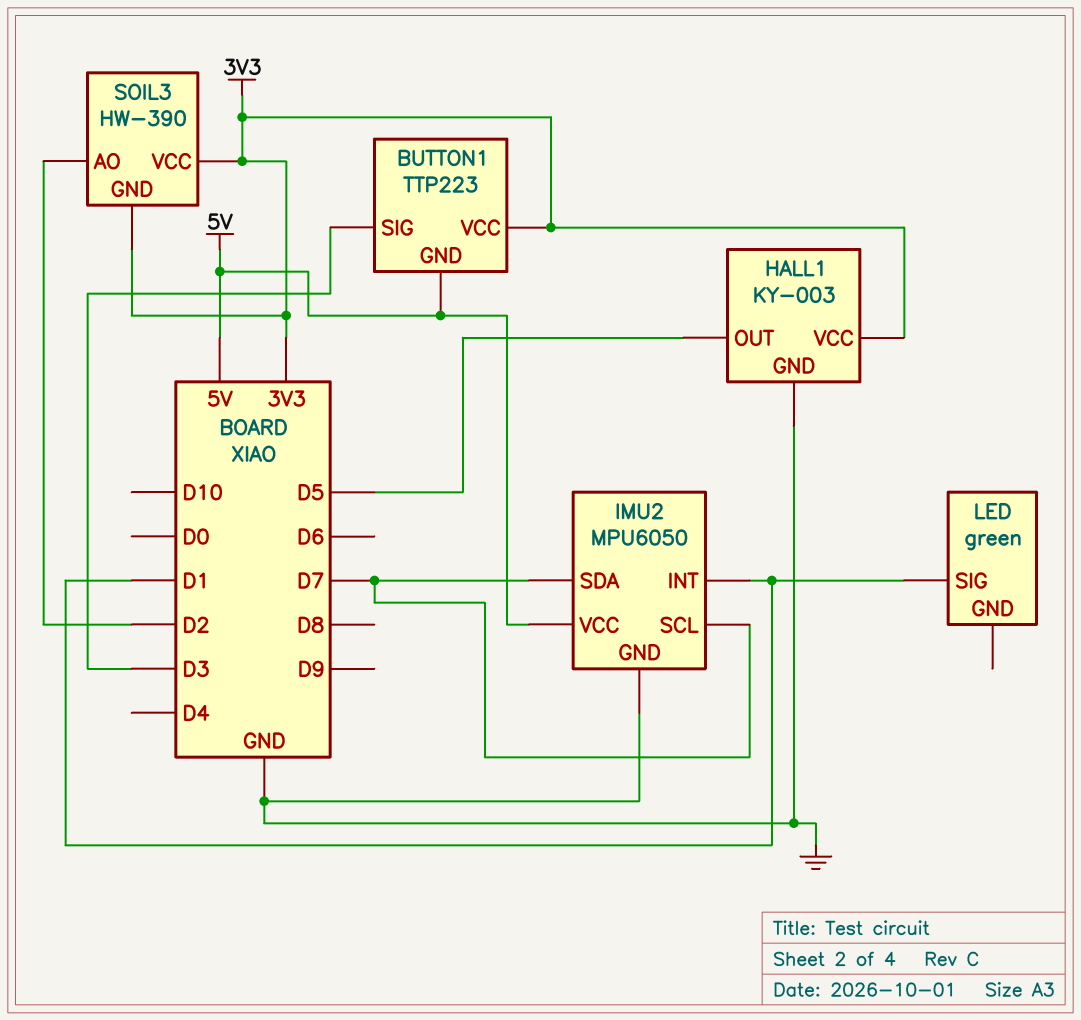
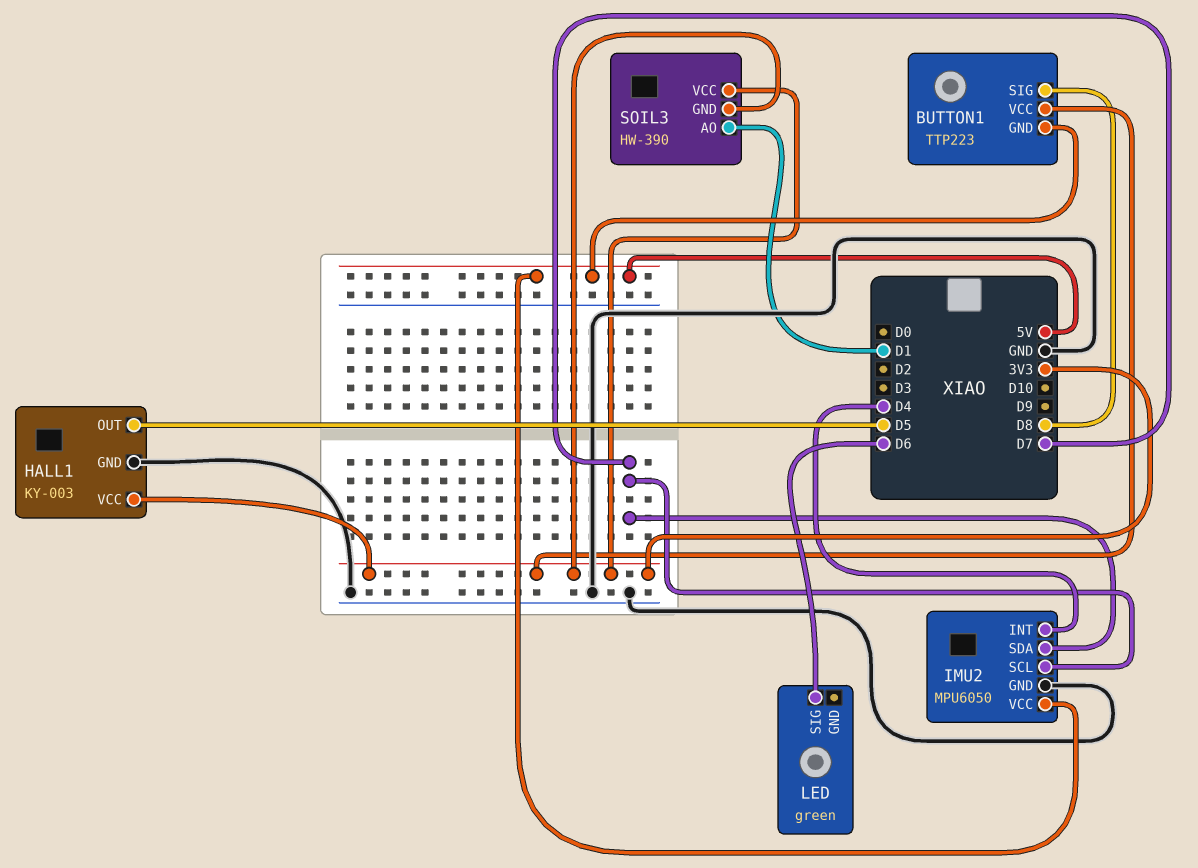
BUTTON1 pin SIG: D3 -> D8
IMU2 pin INT: D1 -> D4
LED pin SIG: D1 -> D6
SOIL3 pin AO: D2 -> D1

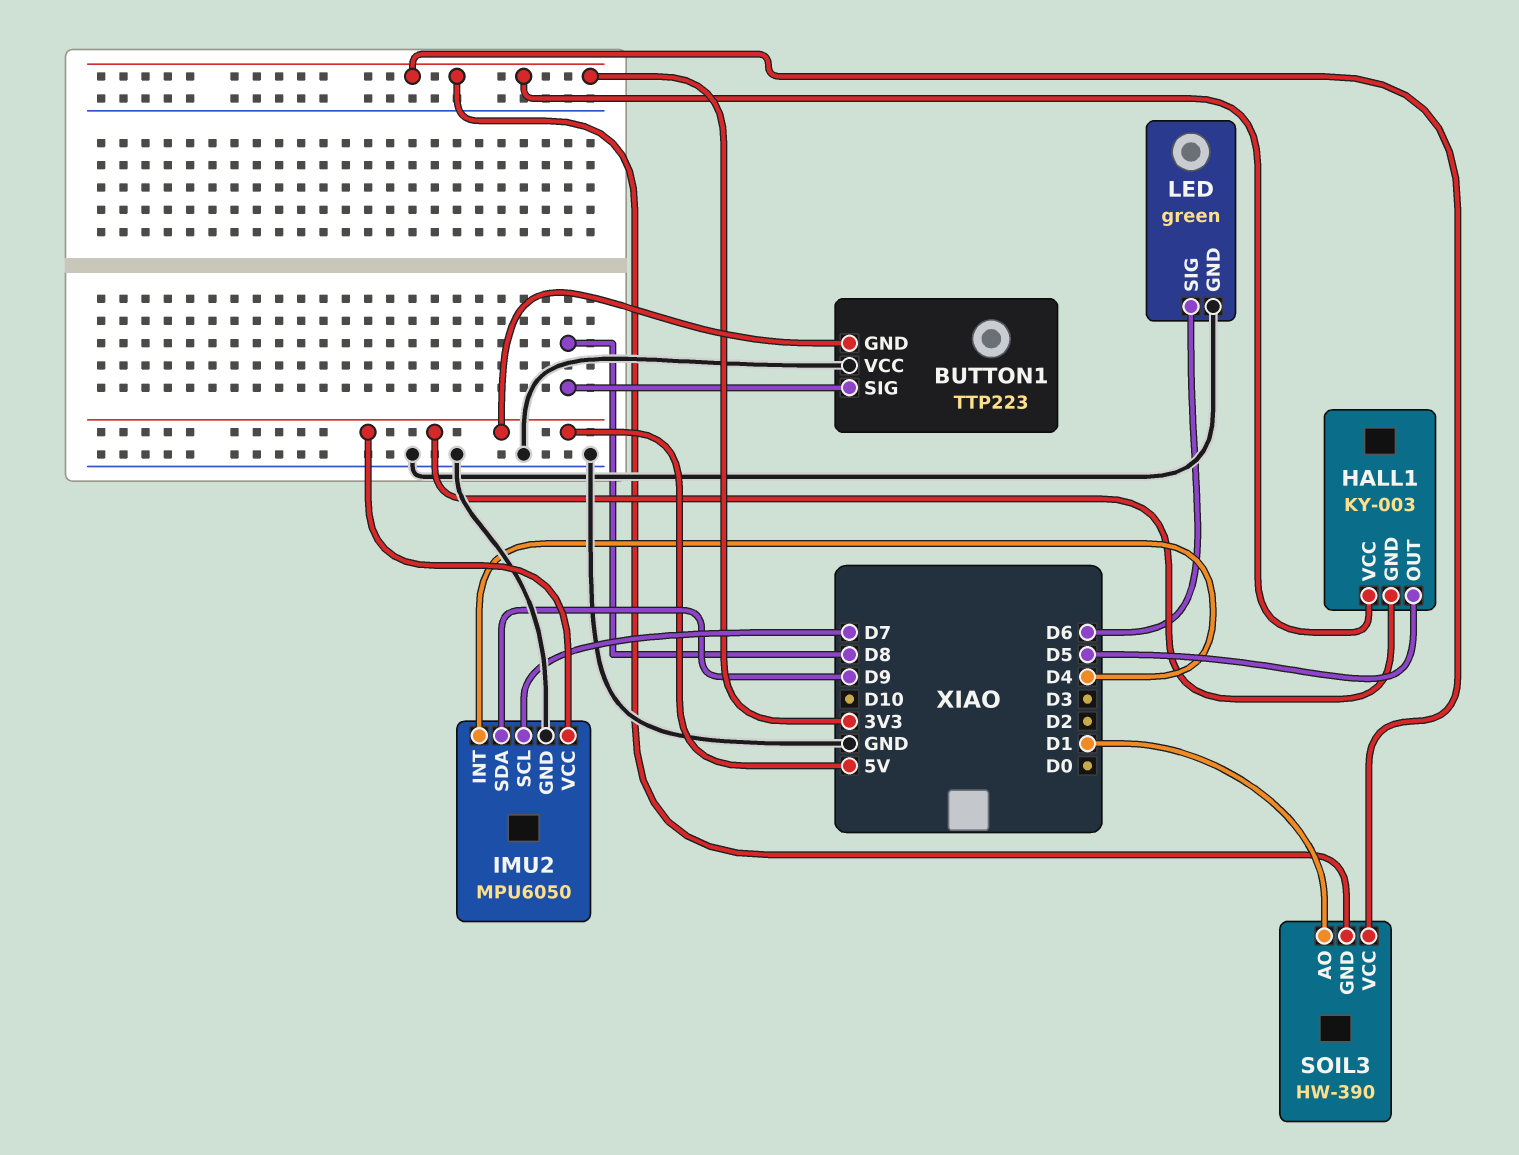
BUTTON1 pin VCC: 3V3 -> GND
HALL1 pin GND: GND -> 5V
IMU2 pin SDA: D7 -> D9
LED pin GND: none -> GND

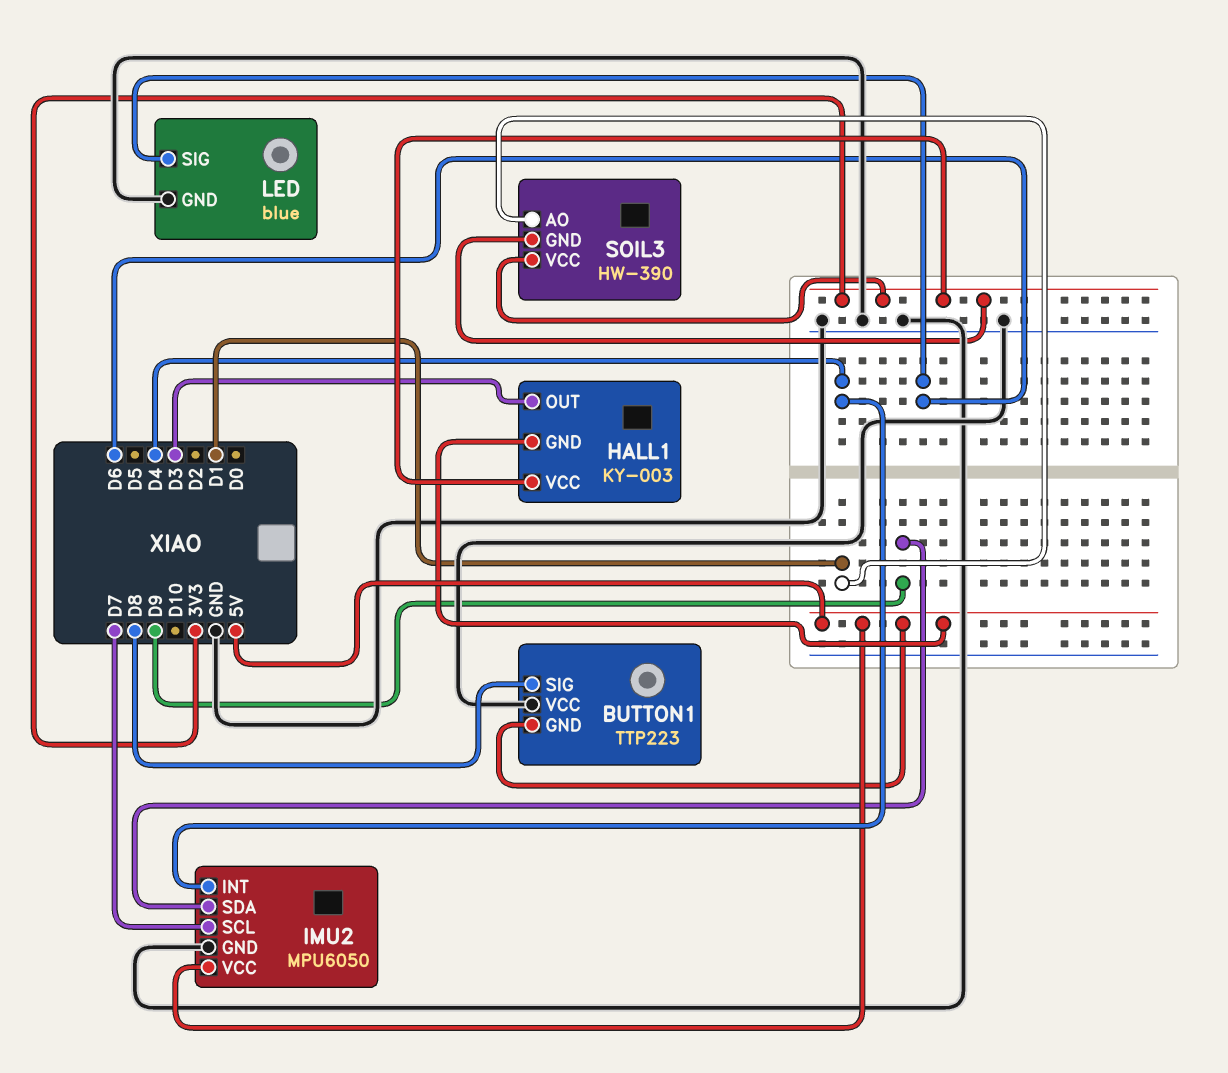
HALL1 pin OUT: D5 -> D3
LED: green -> blue

